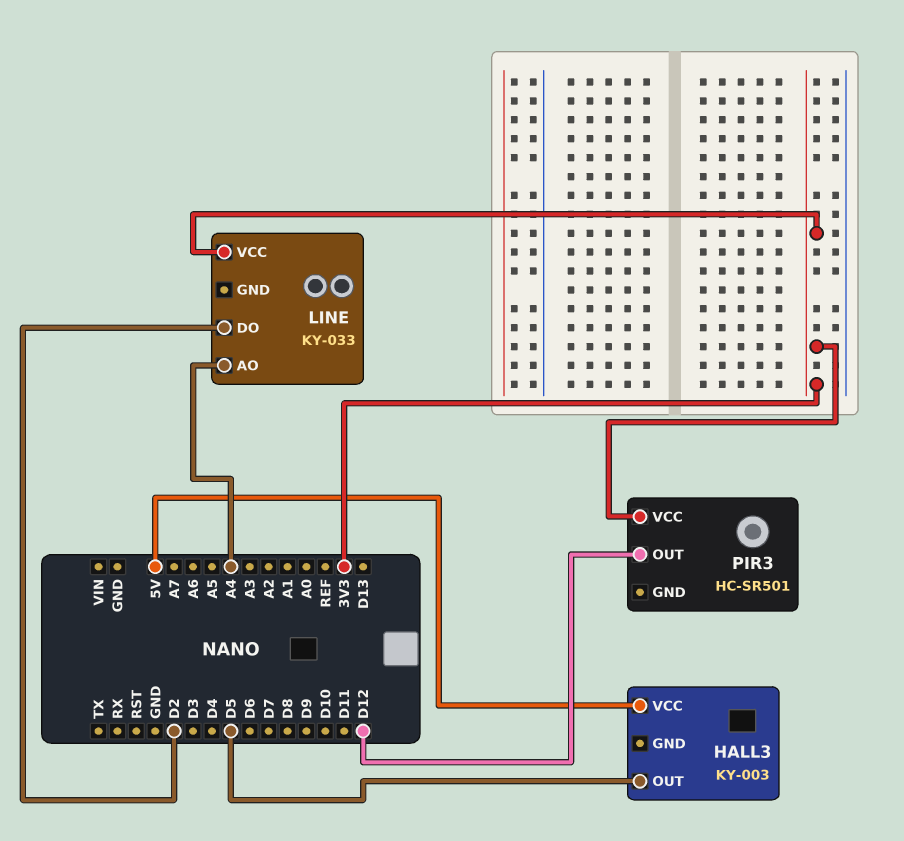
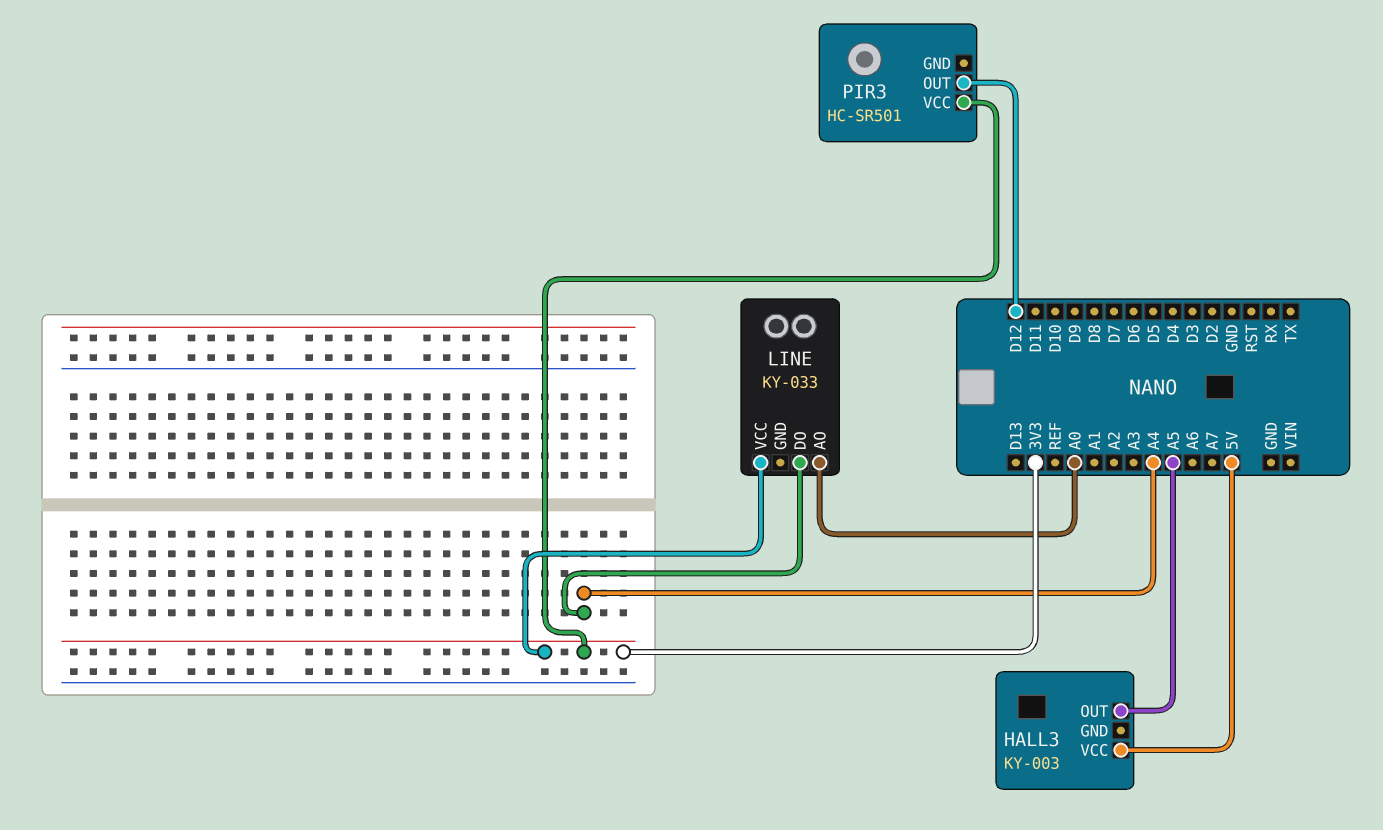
HALL3 pin OUT: D5 -> A5
LINE pin AO: A4 -> A0
LINE pin DO: D2 -> A4

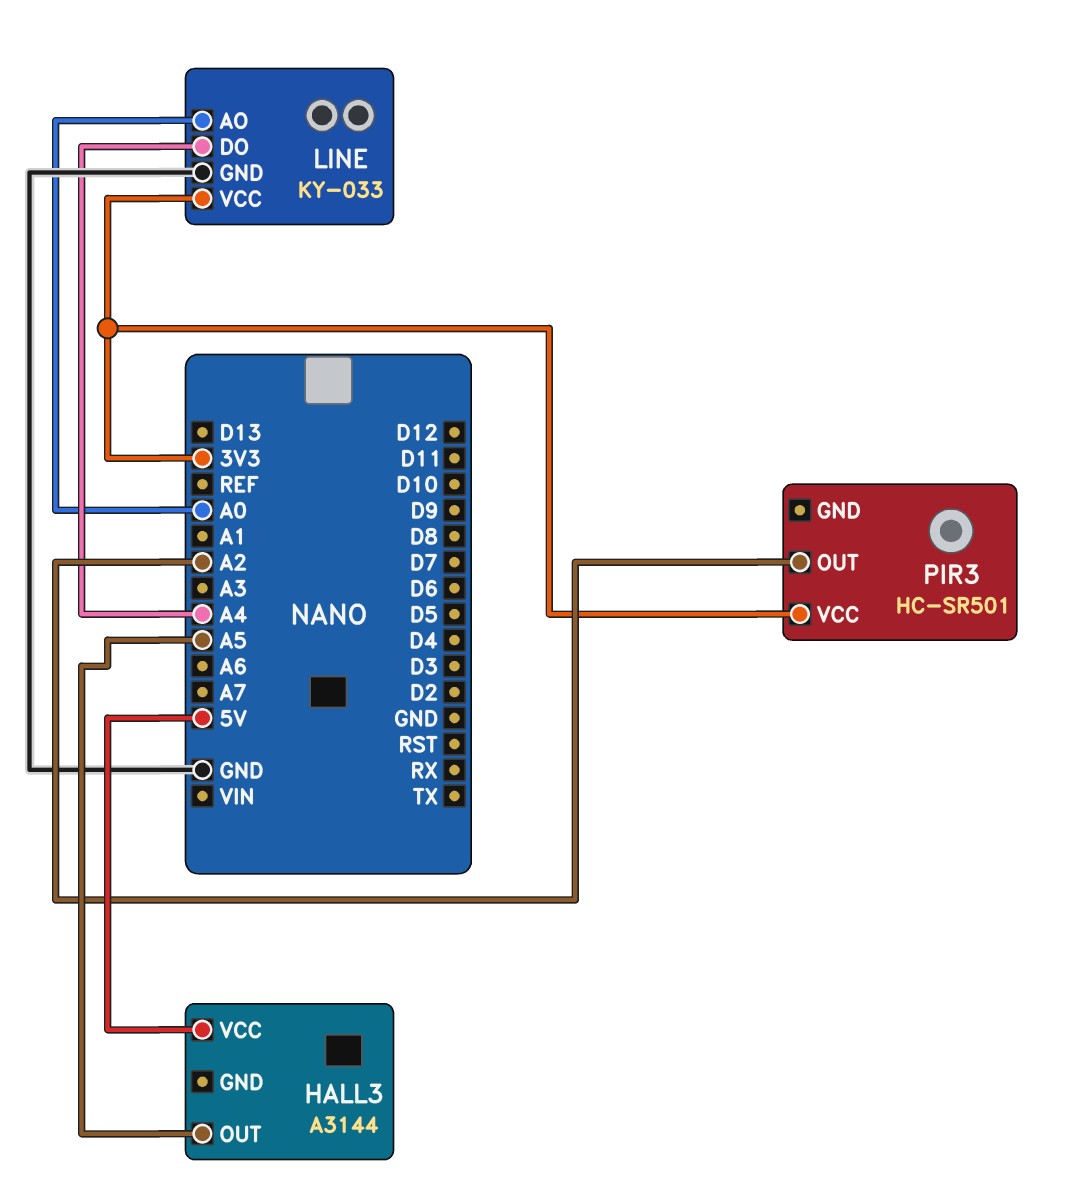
HALL3: KY-003 -> A3144
LINE pin GND: none -> GND
PIR3 pin OUT: D12 -> A2

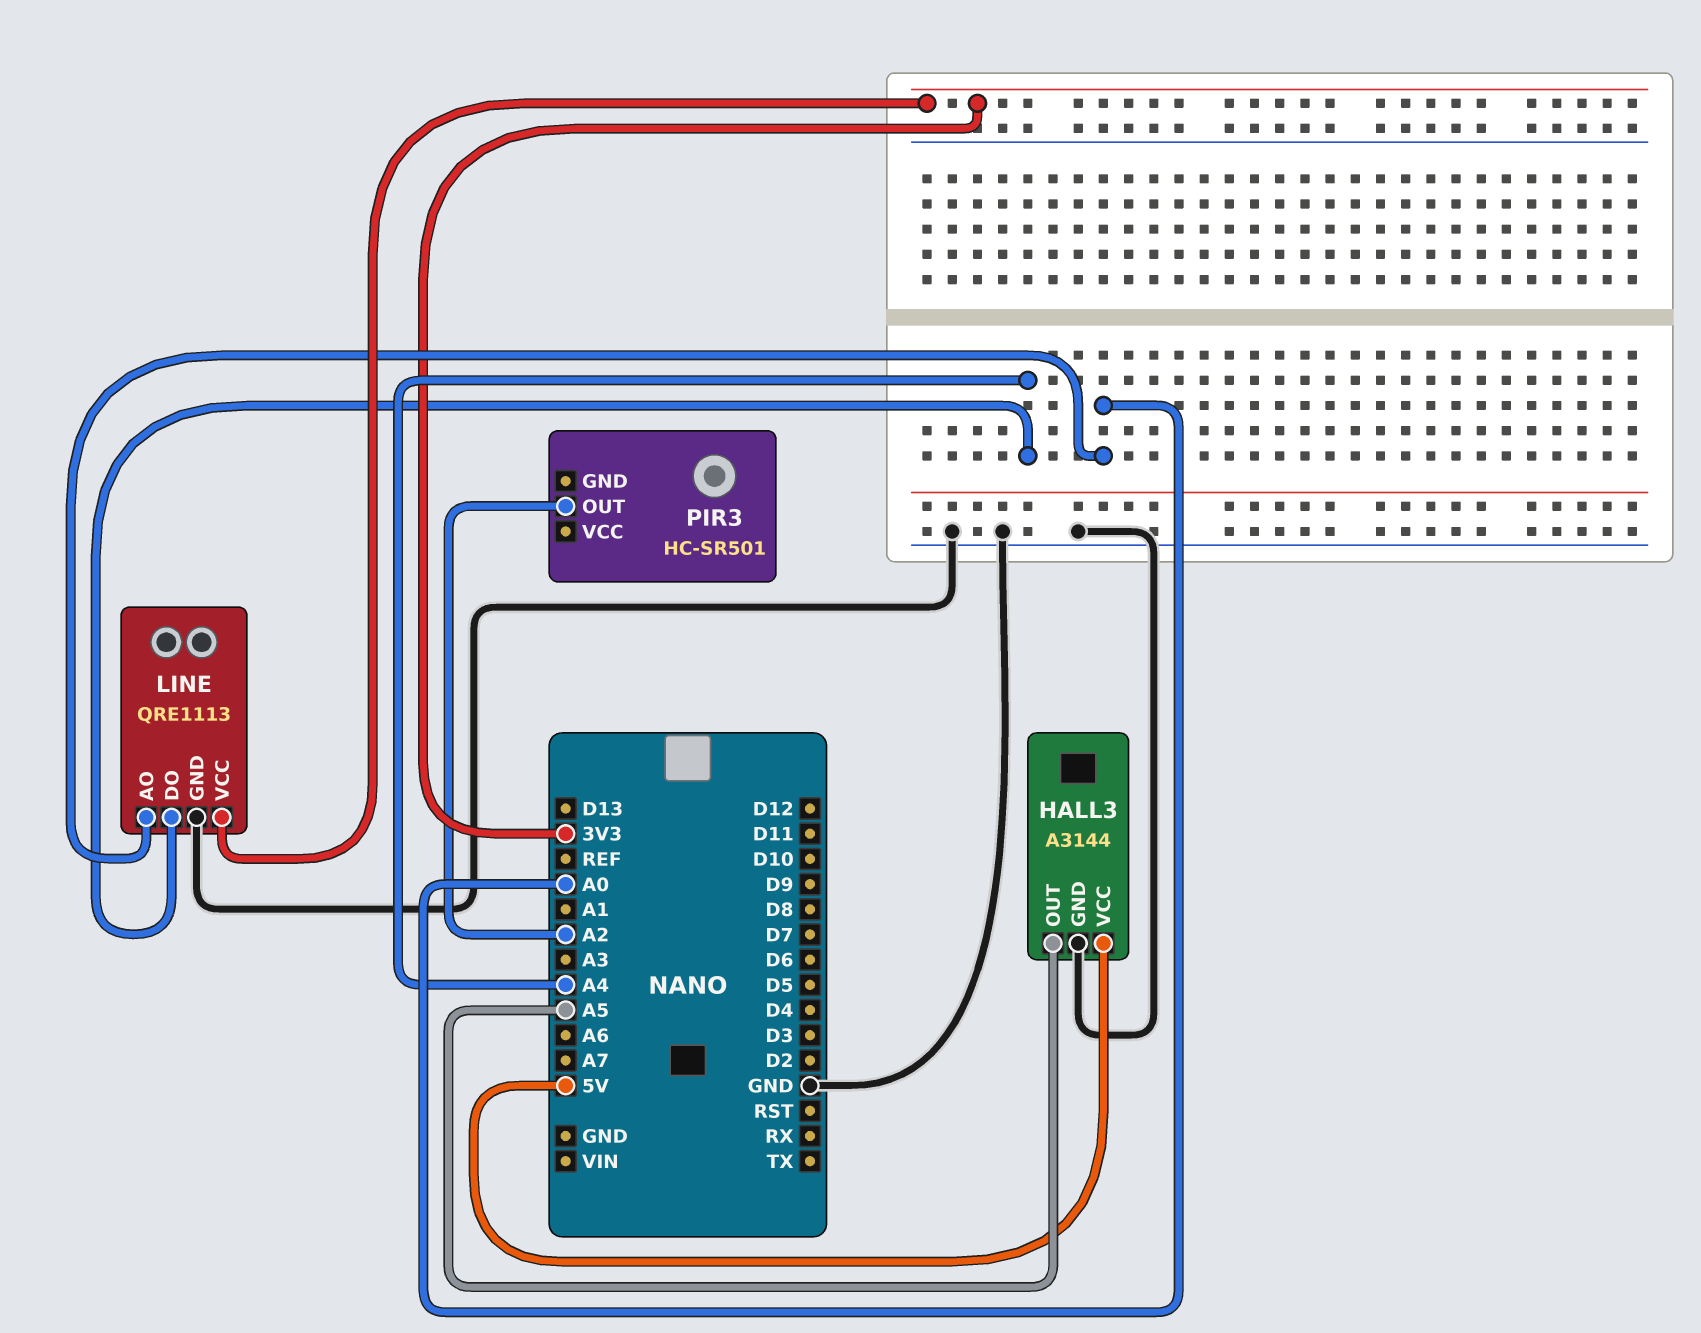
HALL3 pin GND: none -> GND
LINE: KY-033 -> QRE1113
PIR3 pin VCC: 3V3 -> none

